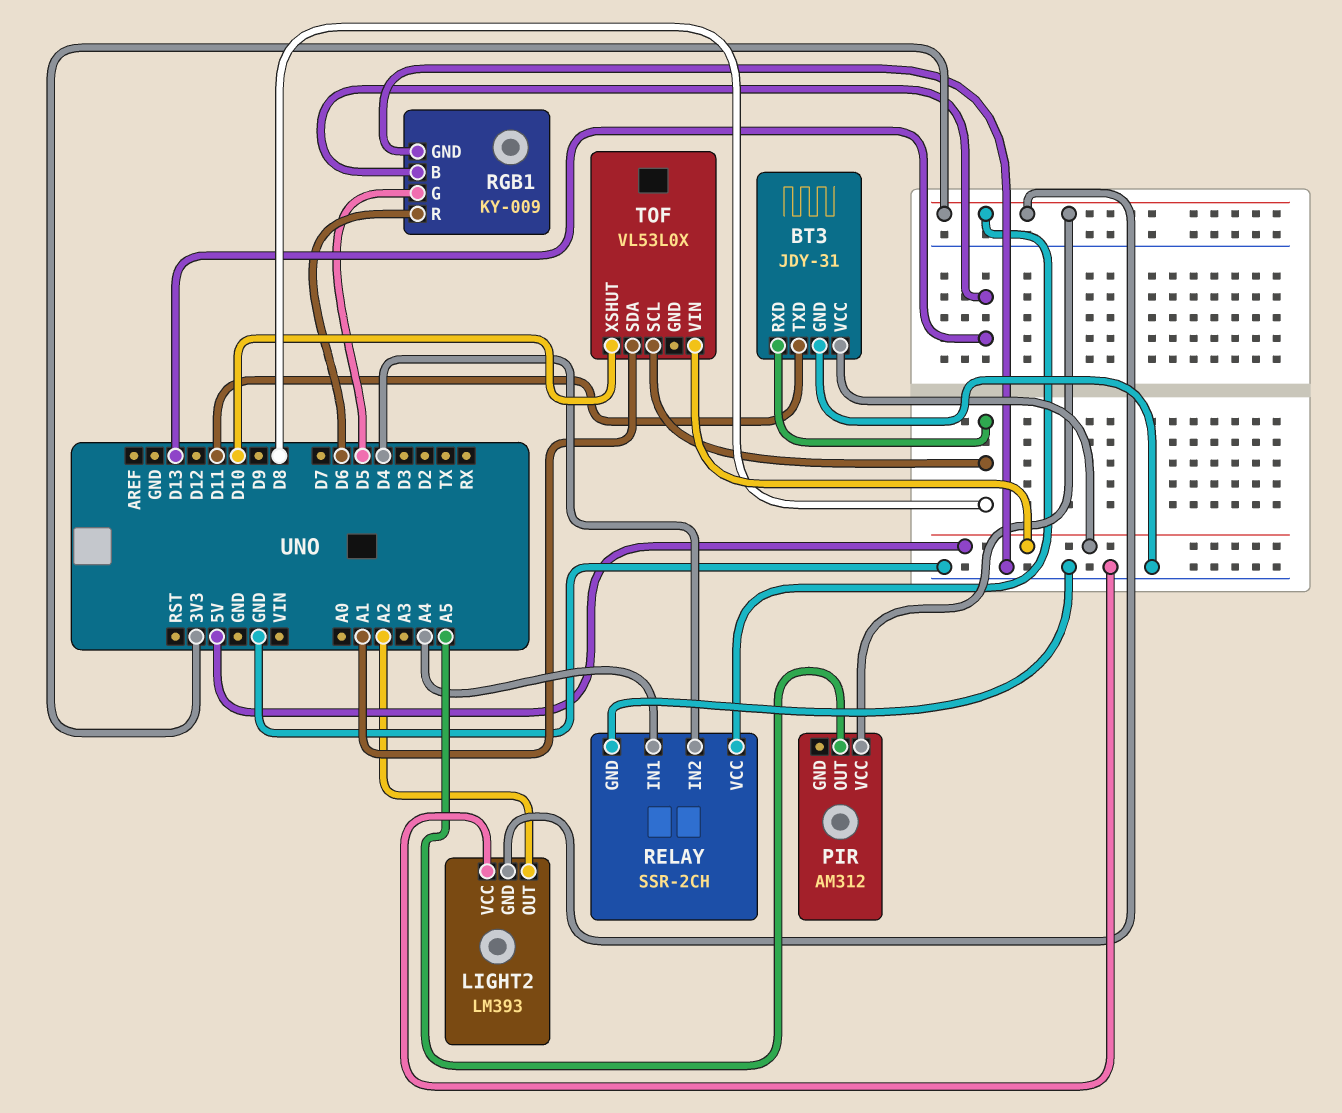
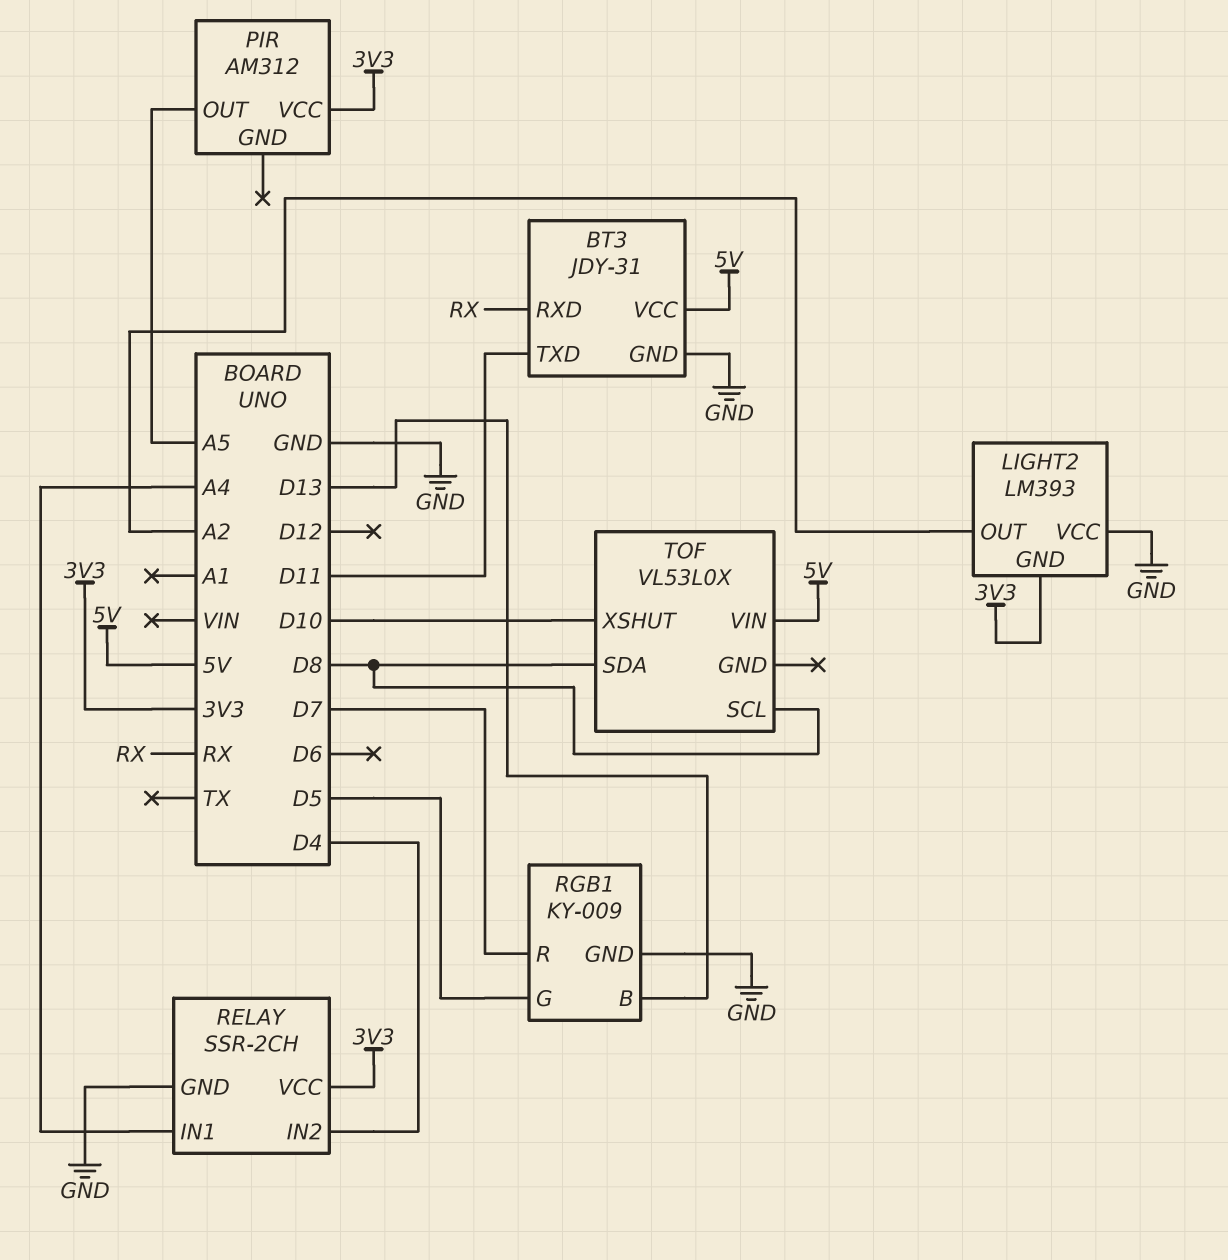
BT3 pin RXD: D8 -> RX
RGB1 pin R: D6 -> D7
TOF pin SDA: A1 -> D8

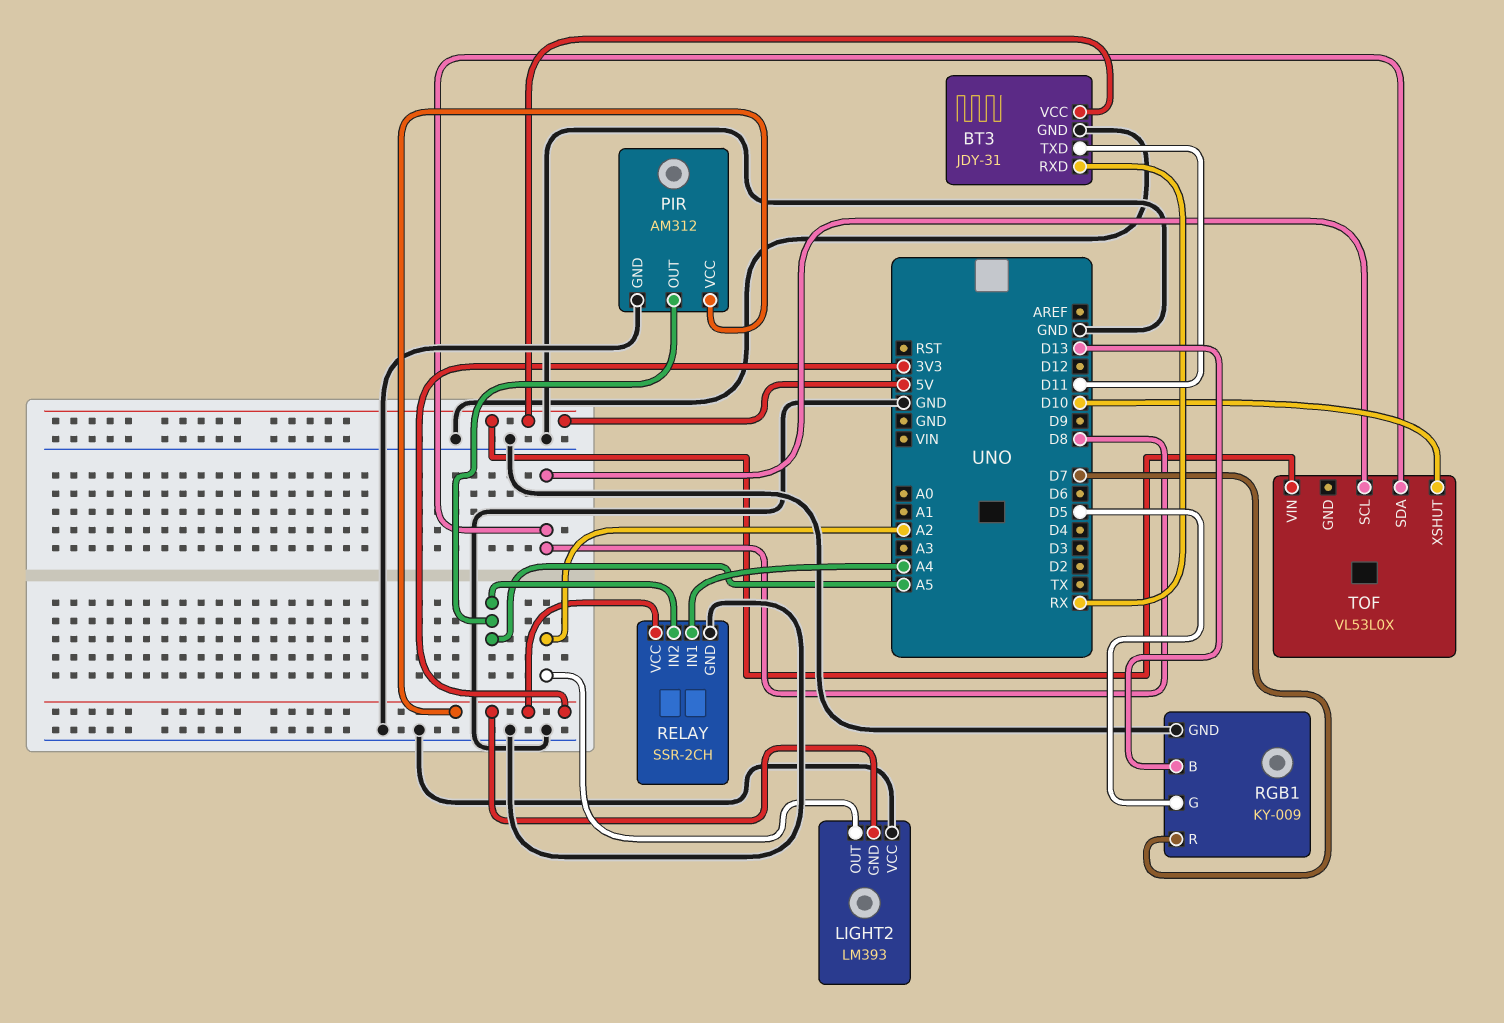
PIR pin GND: none -> GND
RELAY pin IN2: D4 -> A5

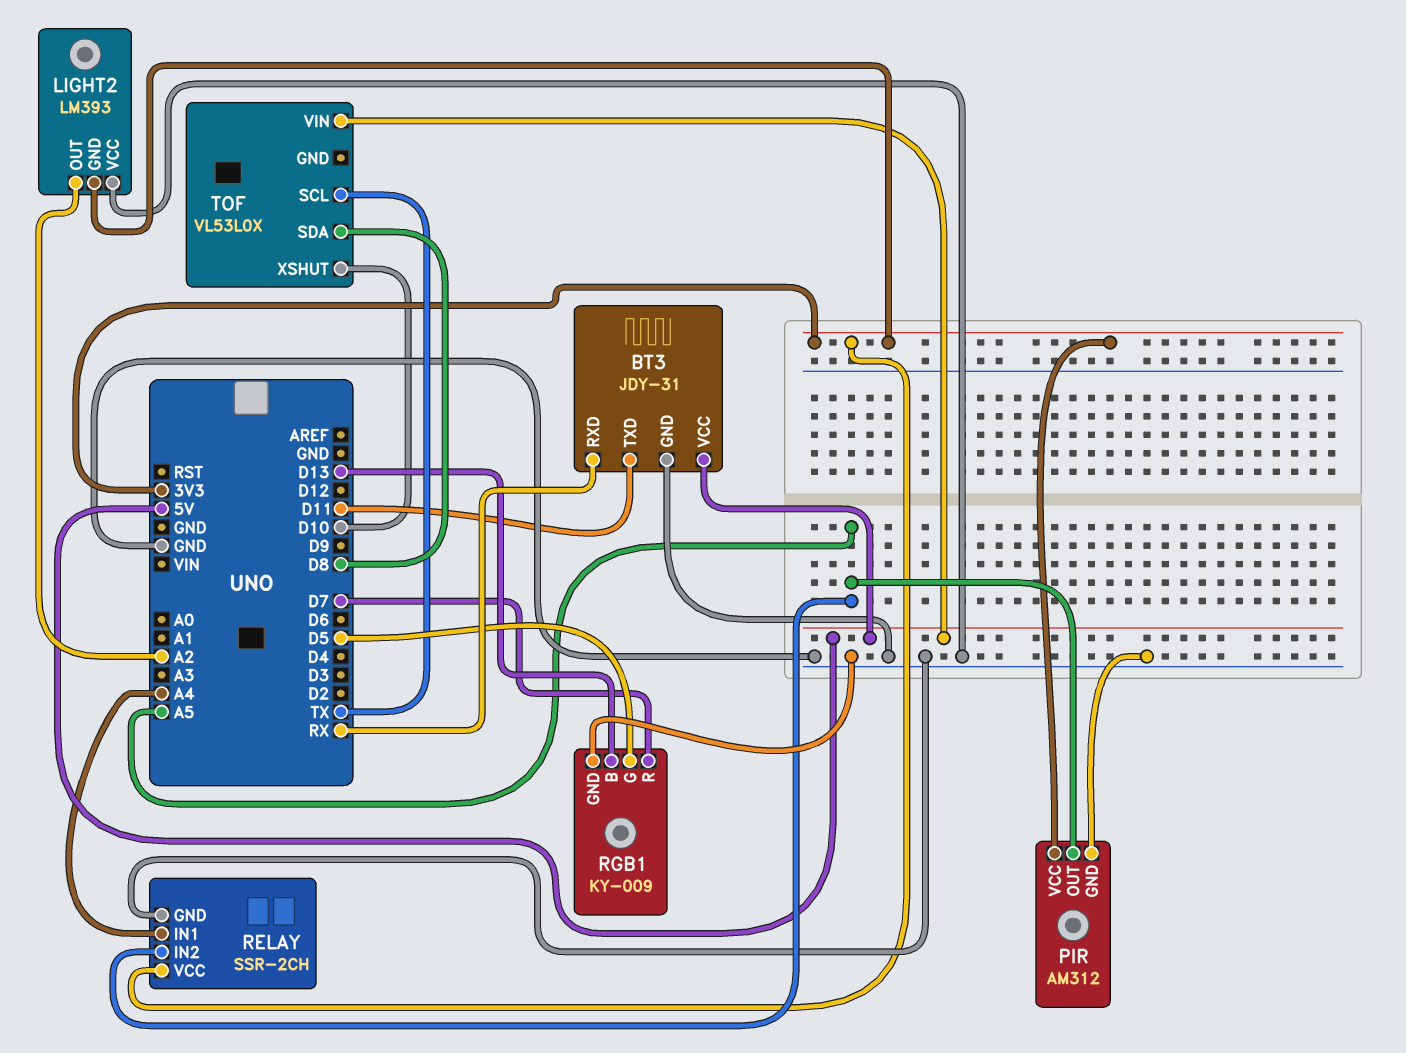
TOF pin SCL: D8 -> TX

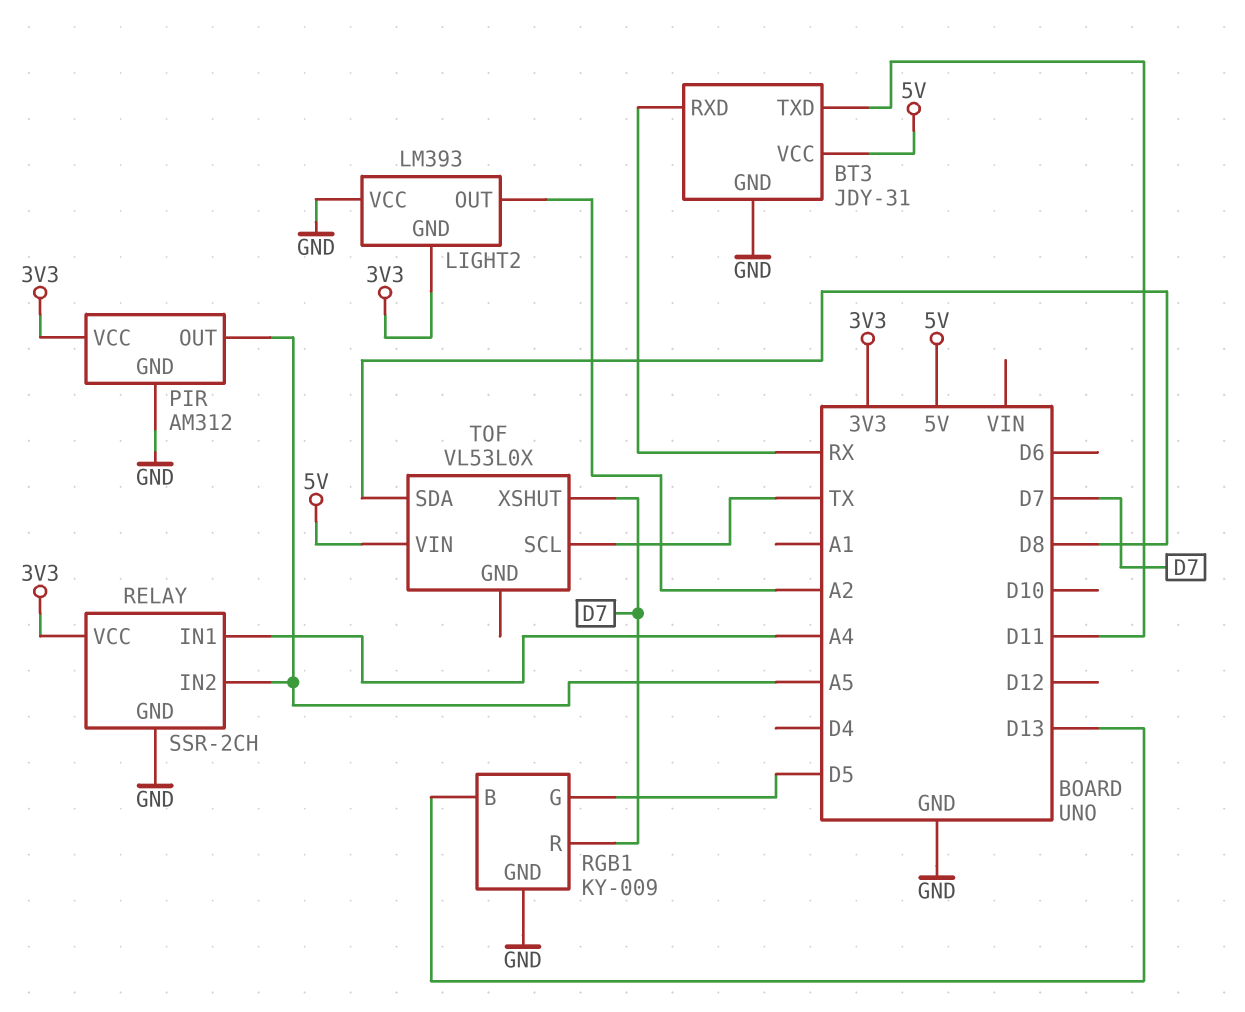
TOF pin XSHUT: D10 -> D7

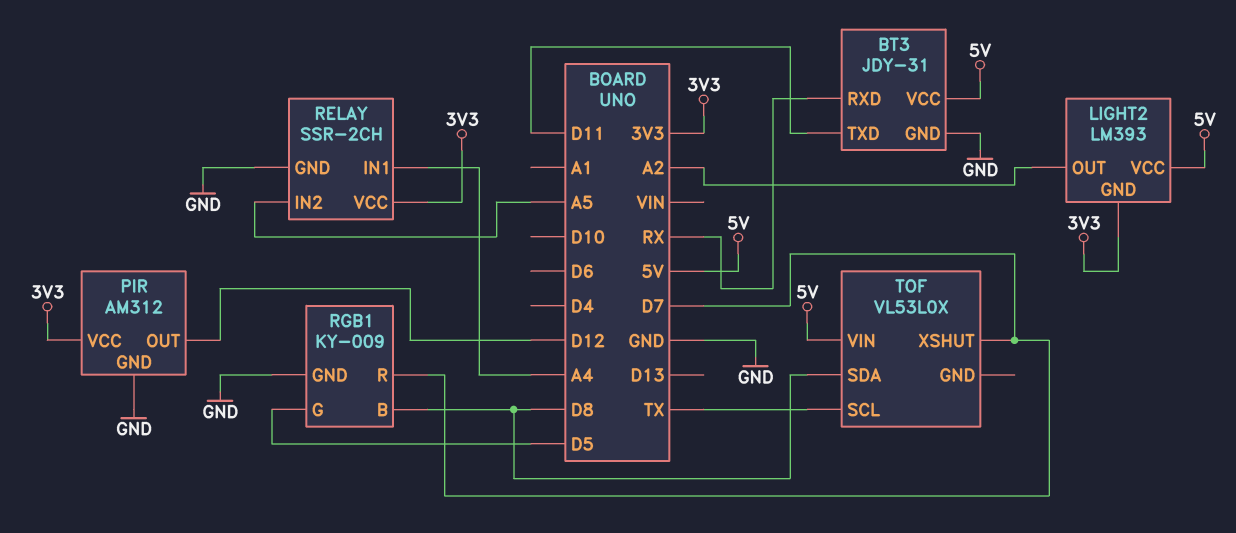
LIGHT2 pin VCC: GND -> 5V
PIR pin OUT: A5 -> D12
RGB1 pin B: D13 -> D8

